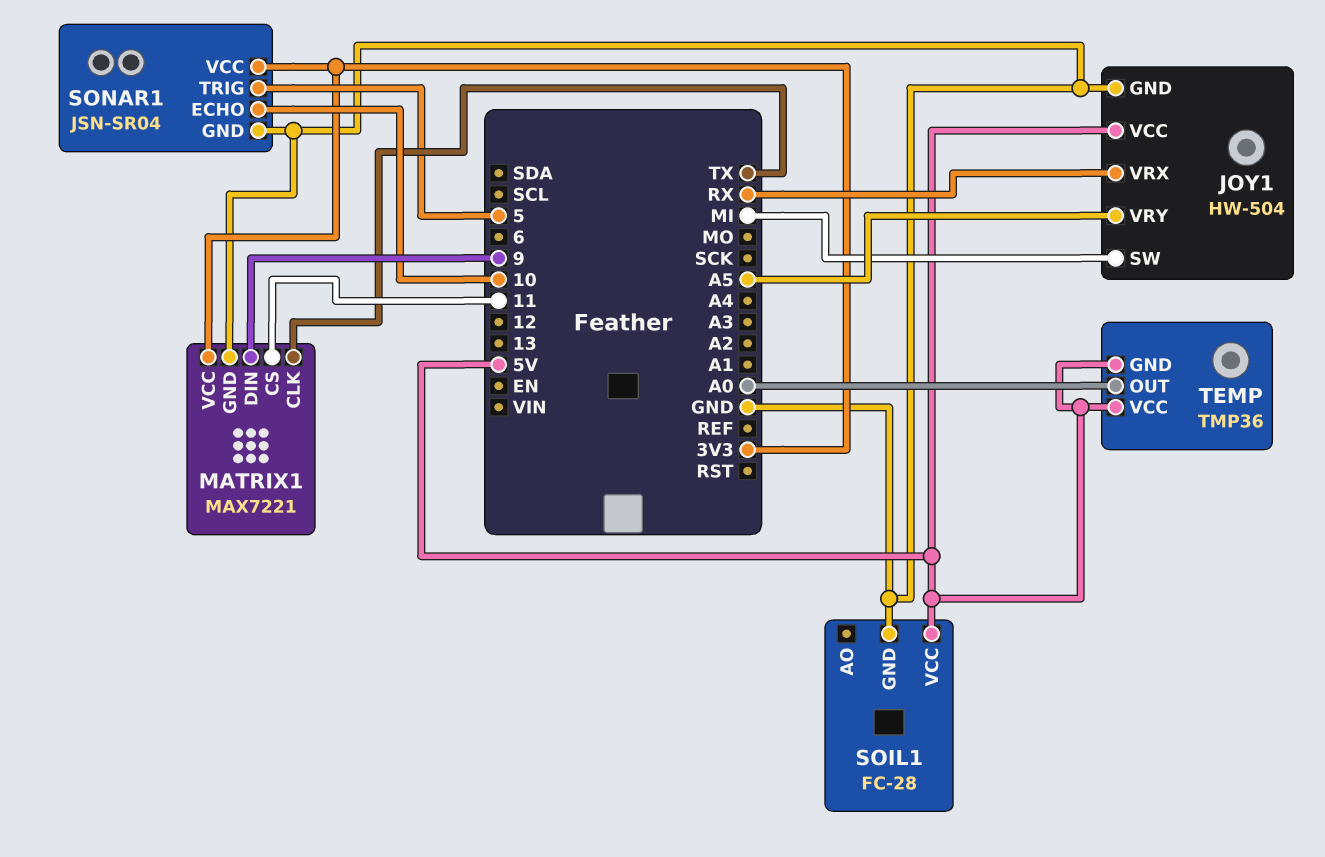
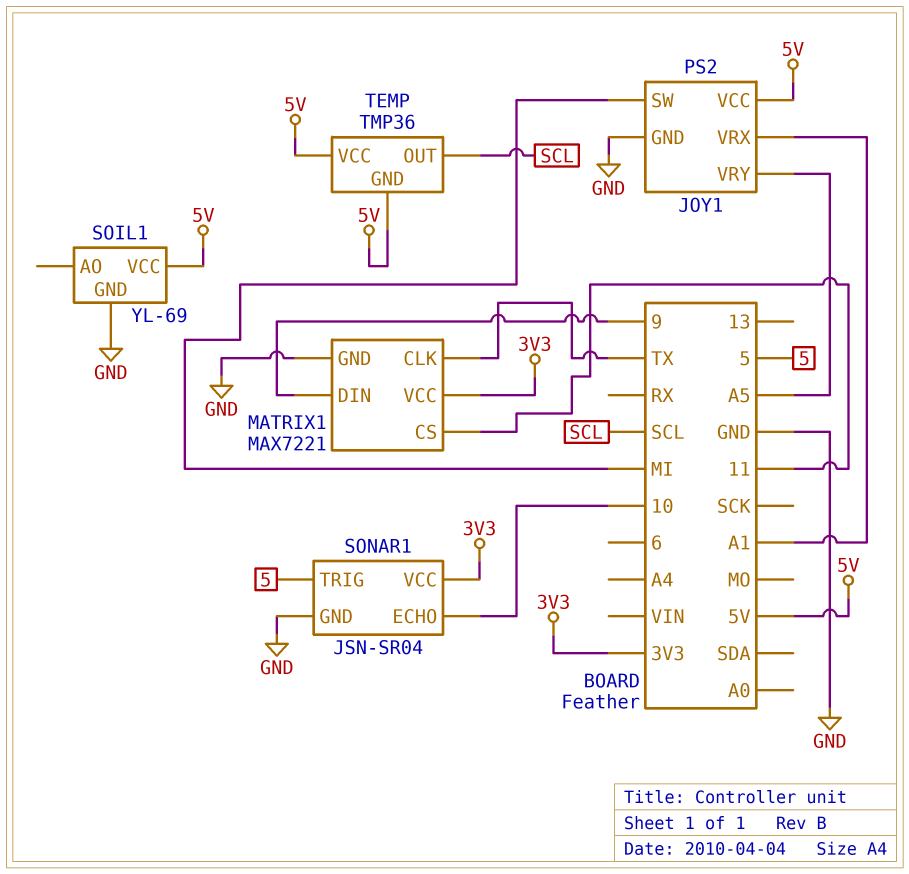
JOY1: HW-504 -> PS2
JOY1 pin VRX: RX -> A1
SOIL1: FC-28 -> YL-69
TEMP pin OUT: A0 -> SCL

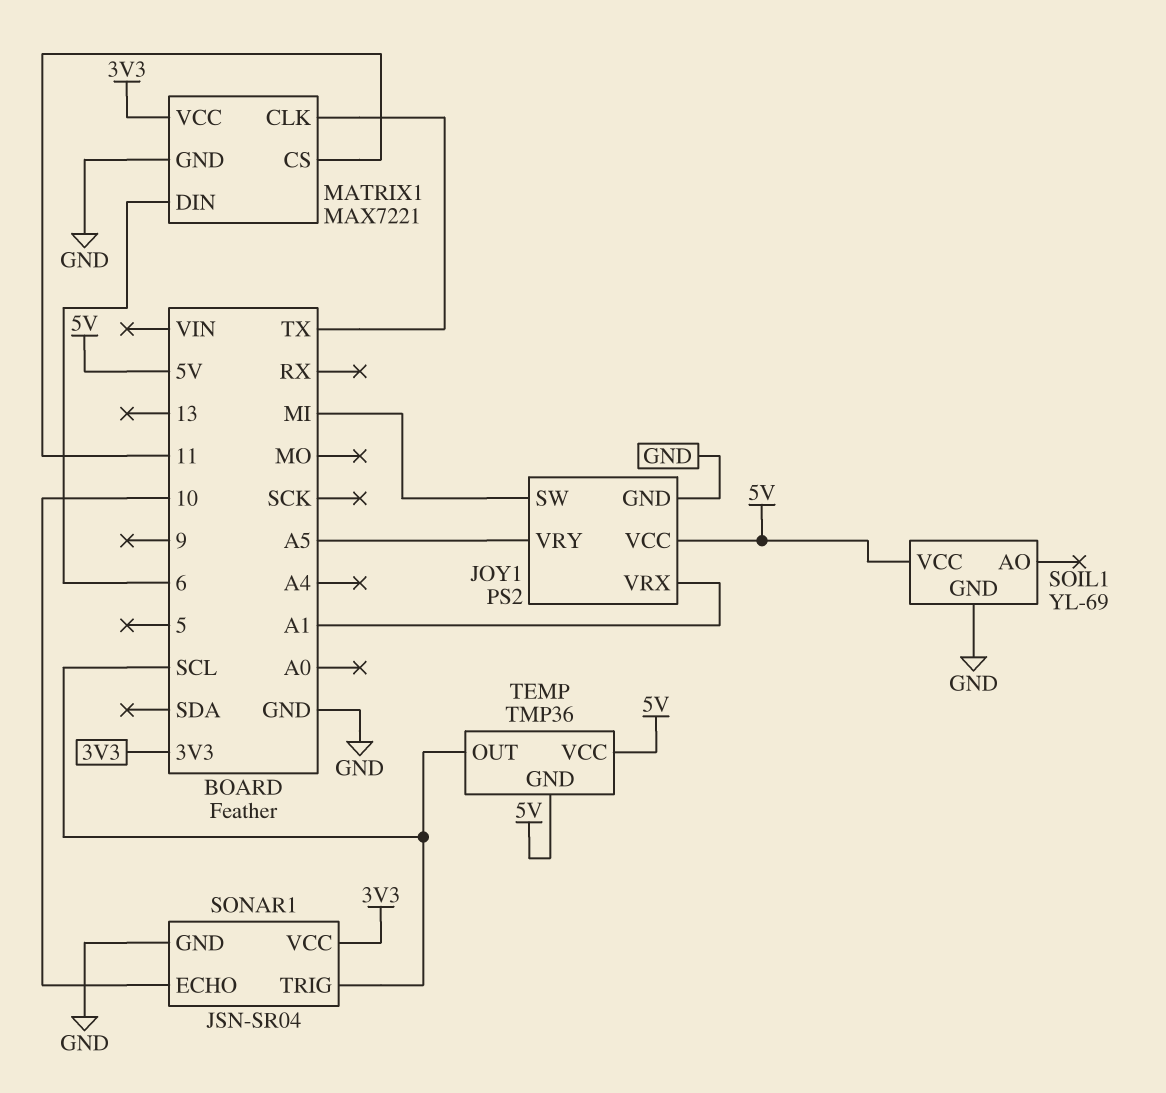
MATRIX1 pin DIN: 9 -> 6
SONAR1 pin TRIG: 5 -> SCL

